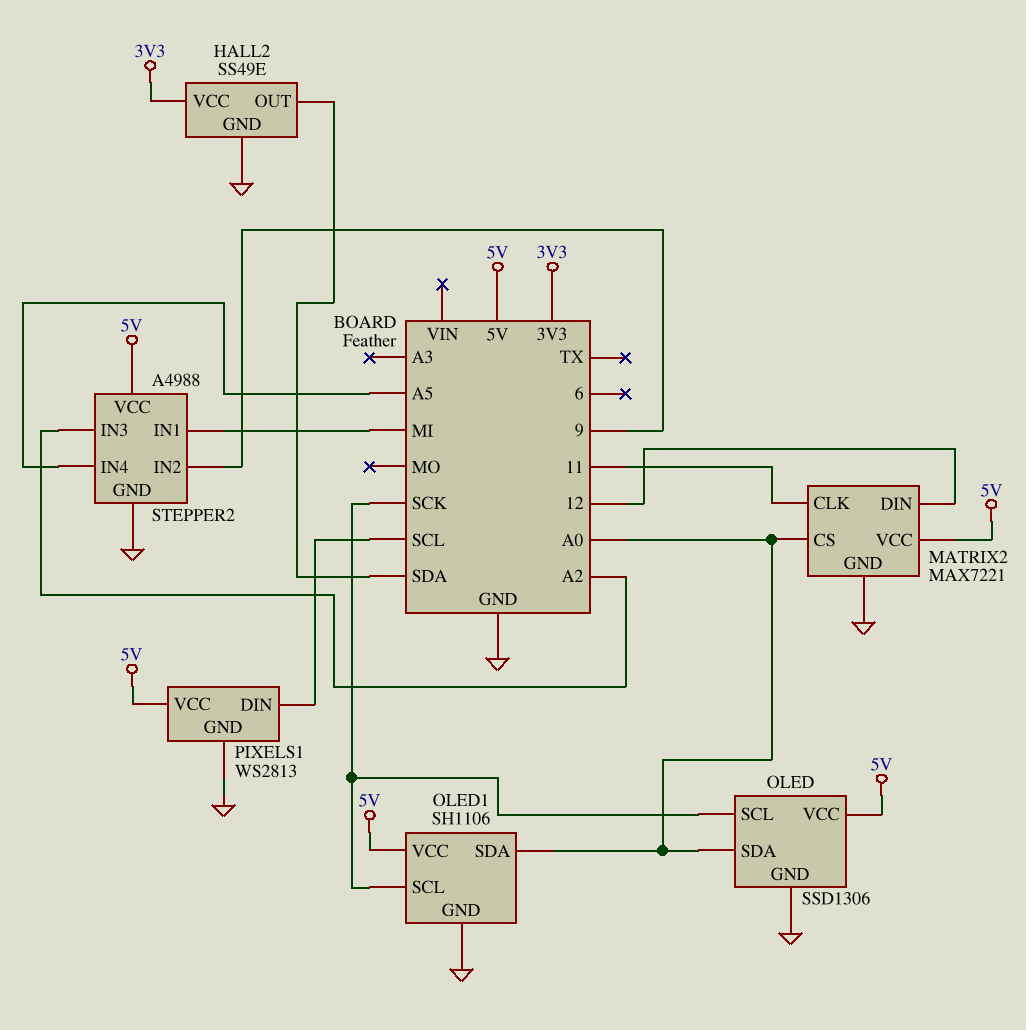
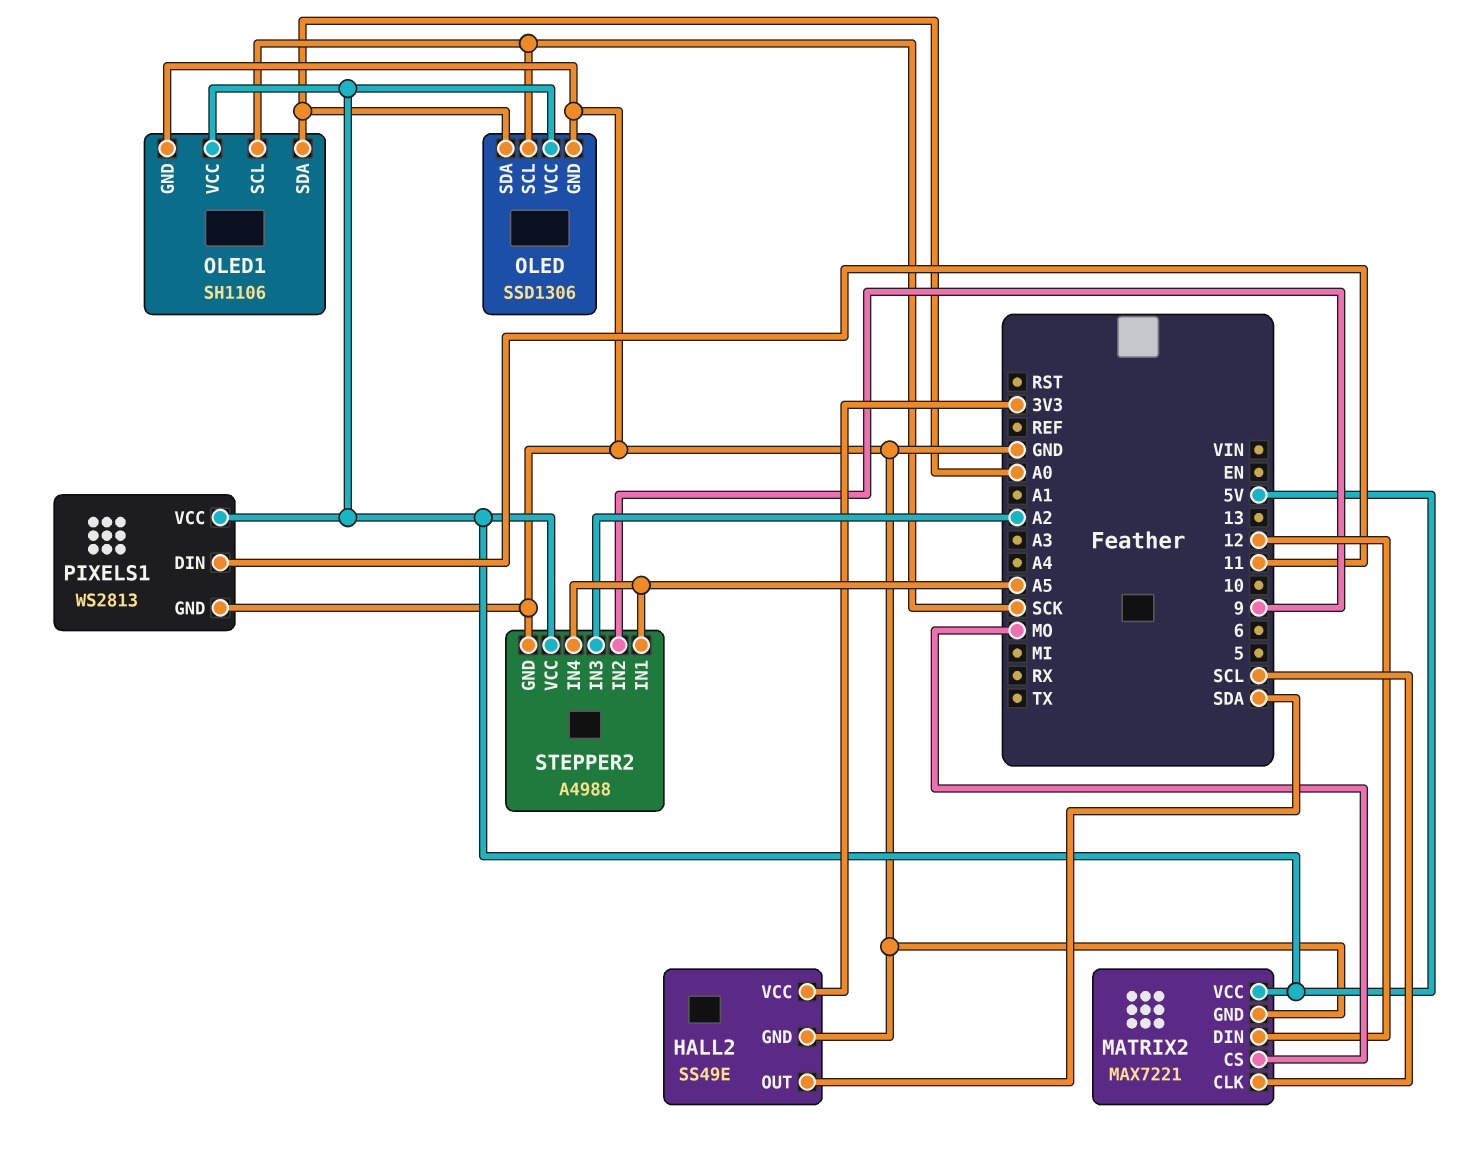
MATRIX2 pin CLK: 11 -> SCL
MATRIX2 pin CS: A0 -> MO
PIXELS1 pin DIN: SCL -> 11
STEPPER2 pin IN1: MI -> A5

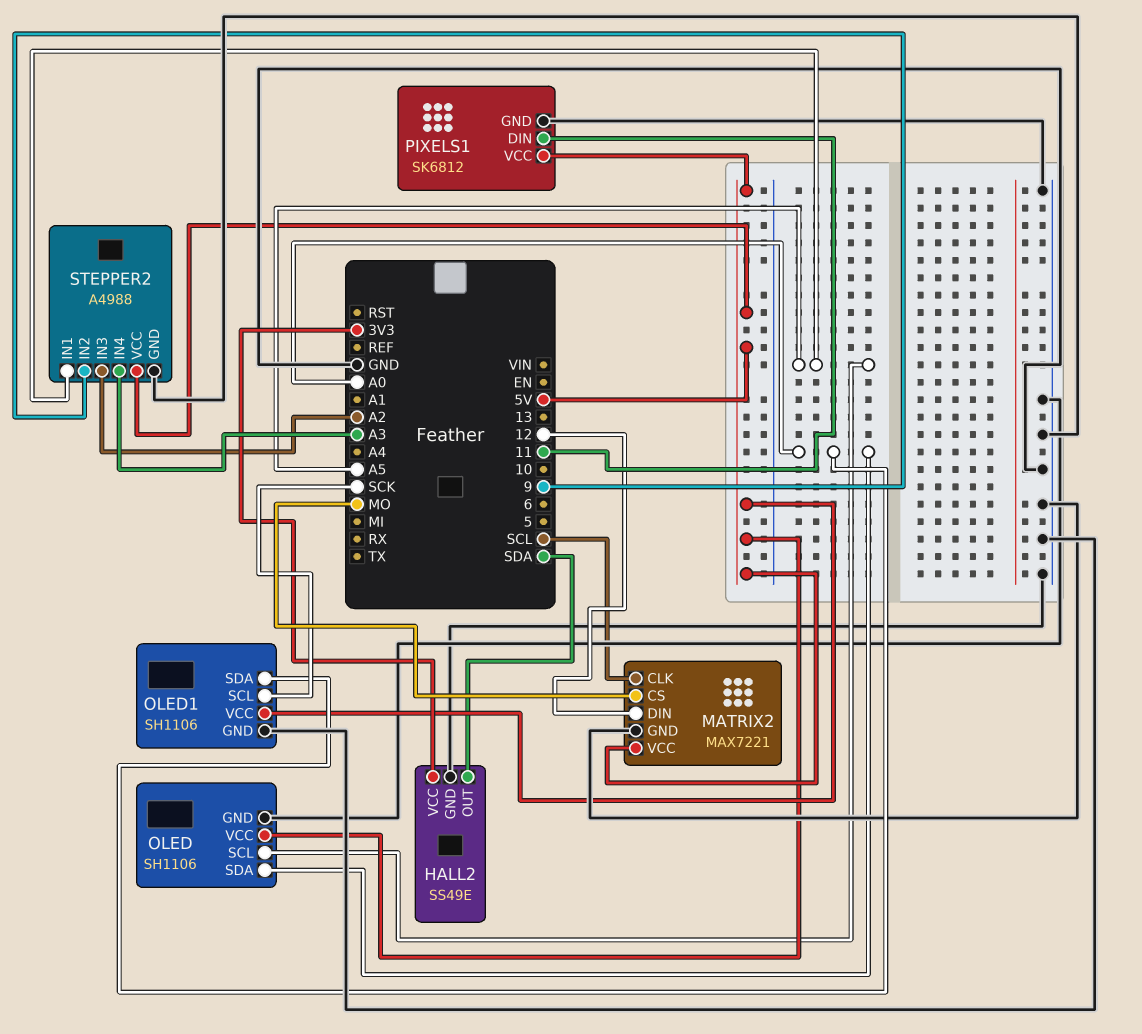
OLED: SSD1306 -> SH1106
OLED pin SCL: SCK -> A5
PIXELS1: WS2813 -> SK6812
STEPPER2 pin IN4: A5 -> A3

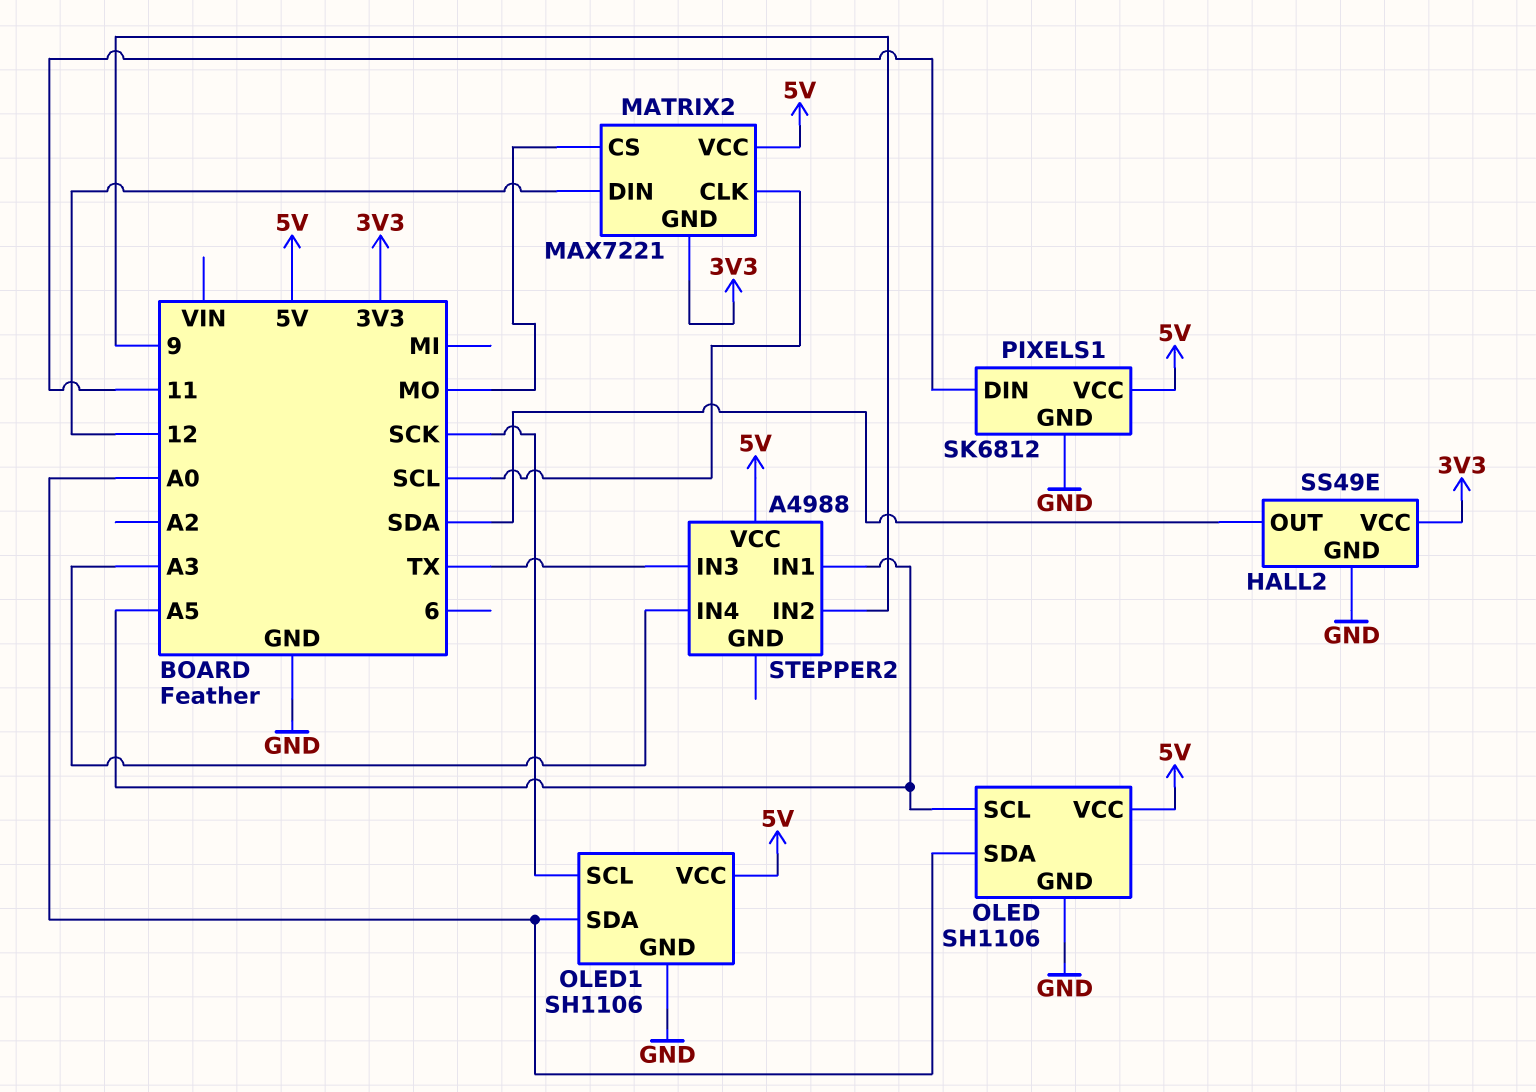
MATRIX2 pin GND: GND -> 3V3
STEPPER2 pin GND: GND -> none
STEPPER2 pin IN3: A2 -> TX

